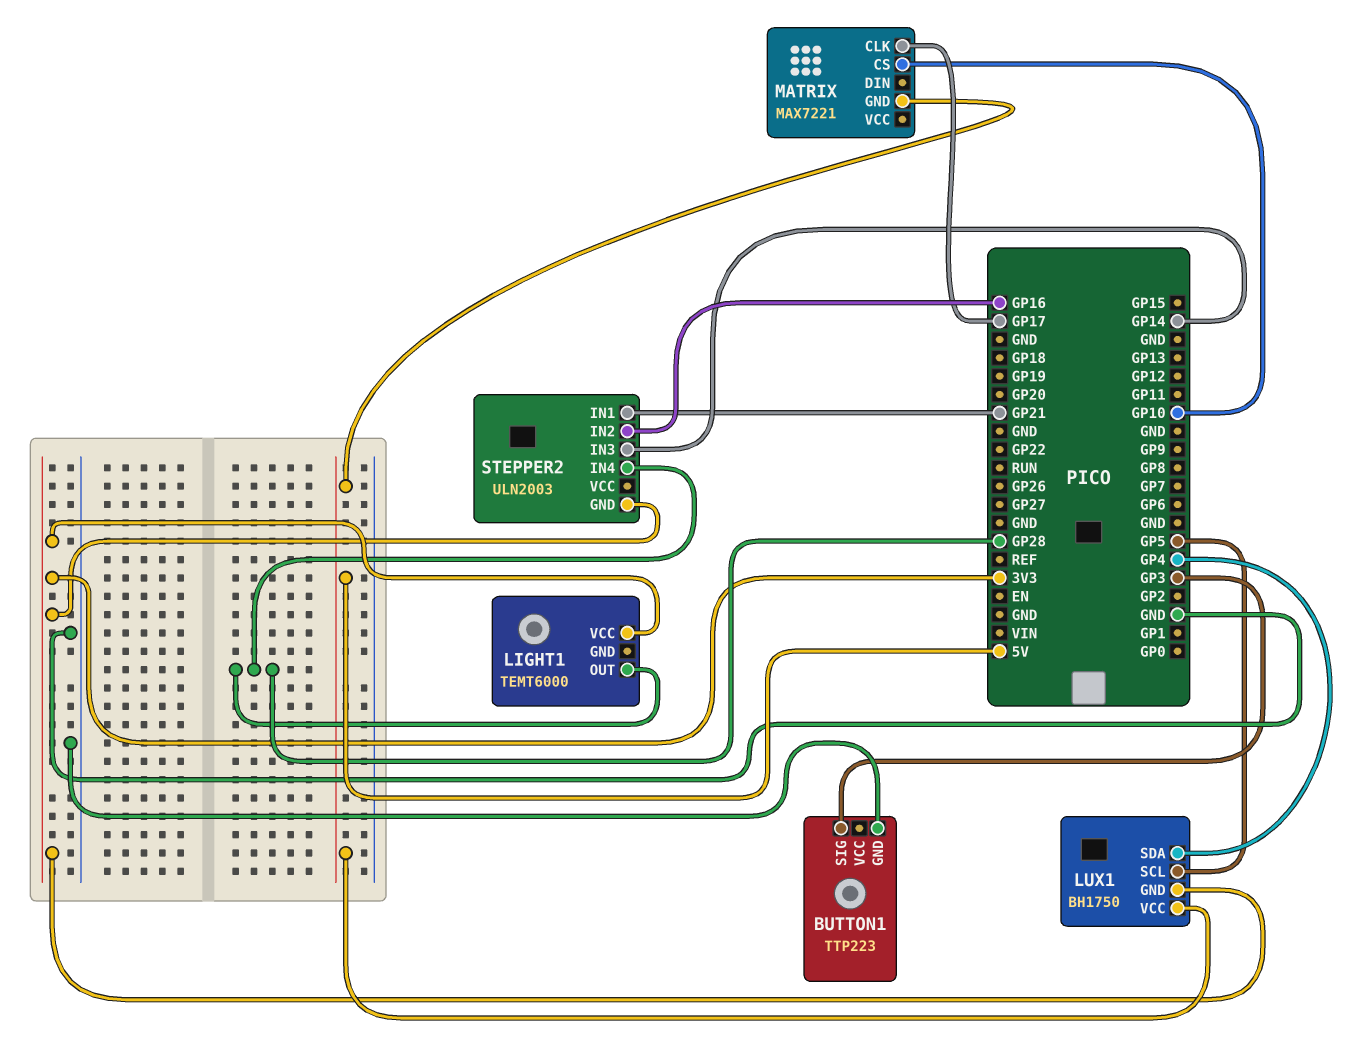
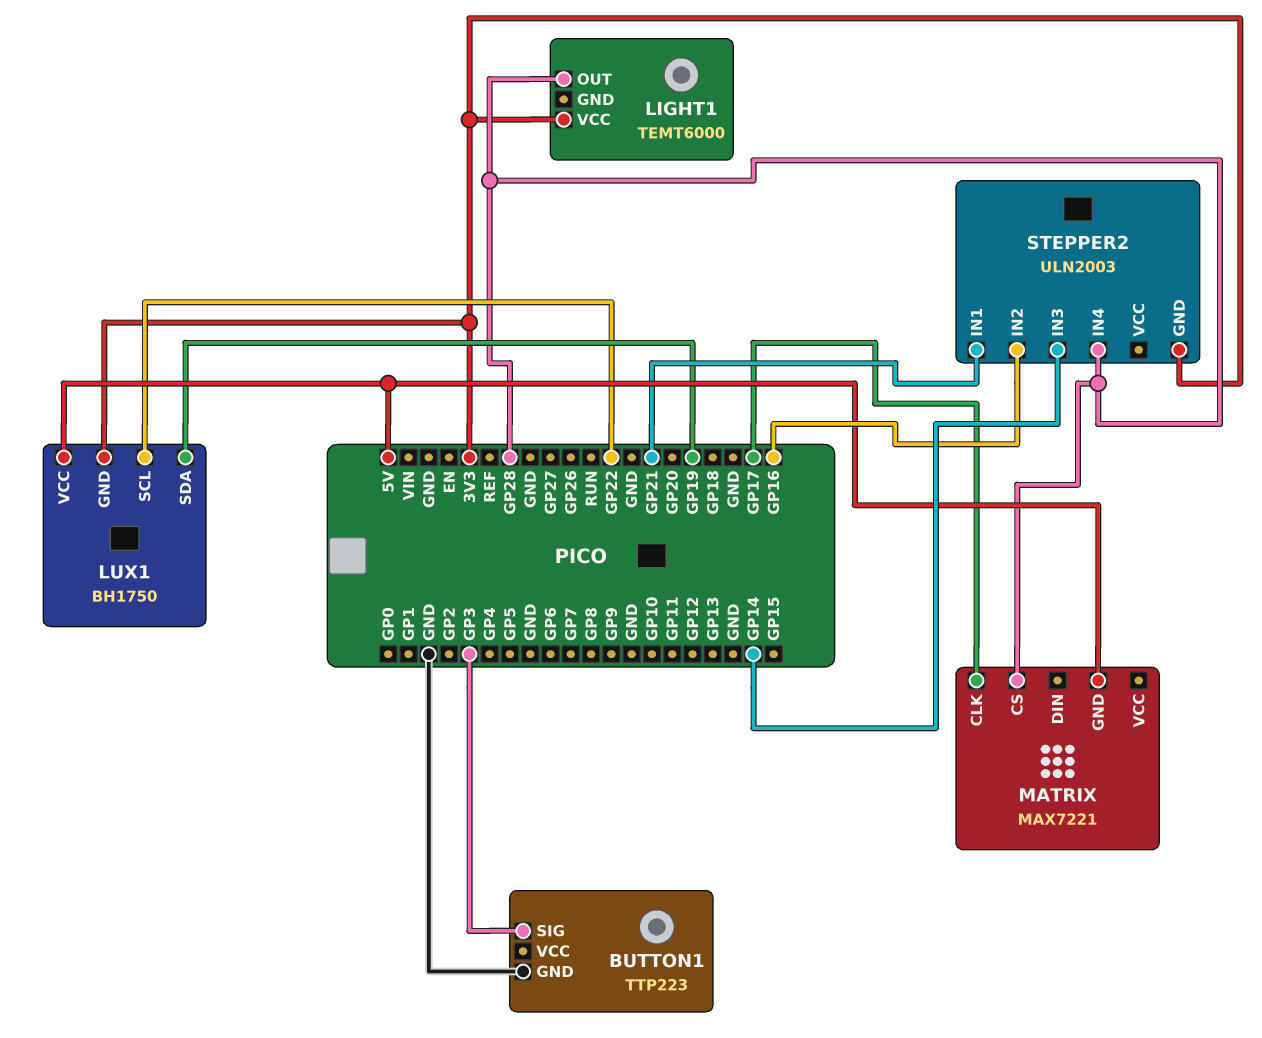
LUX1 pin SCL: GP5 -> GP22
LUX1 pin SDA: GP4 -> GP19
MATRIX pin CS: GP10 -> GP28

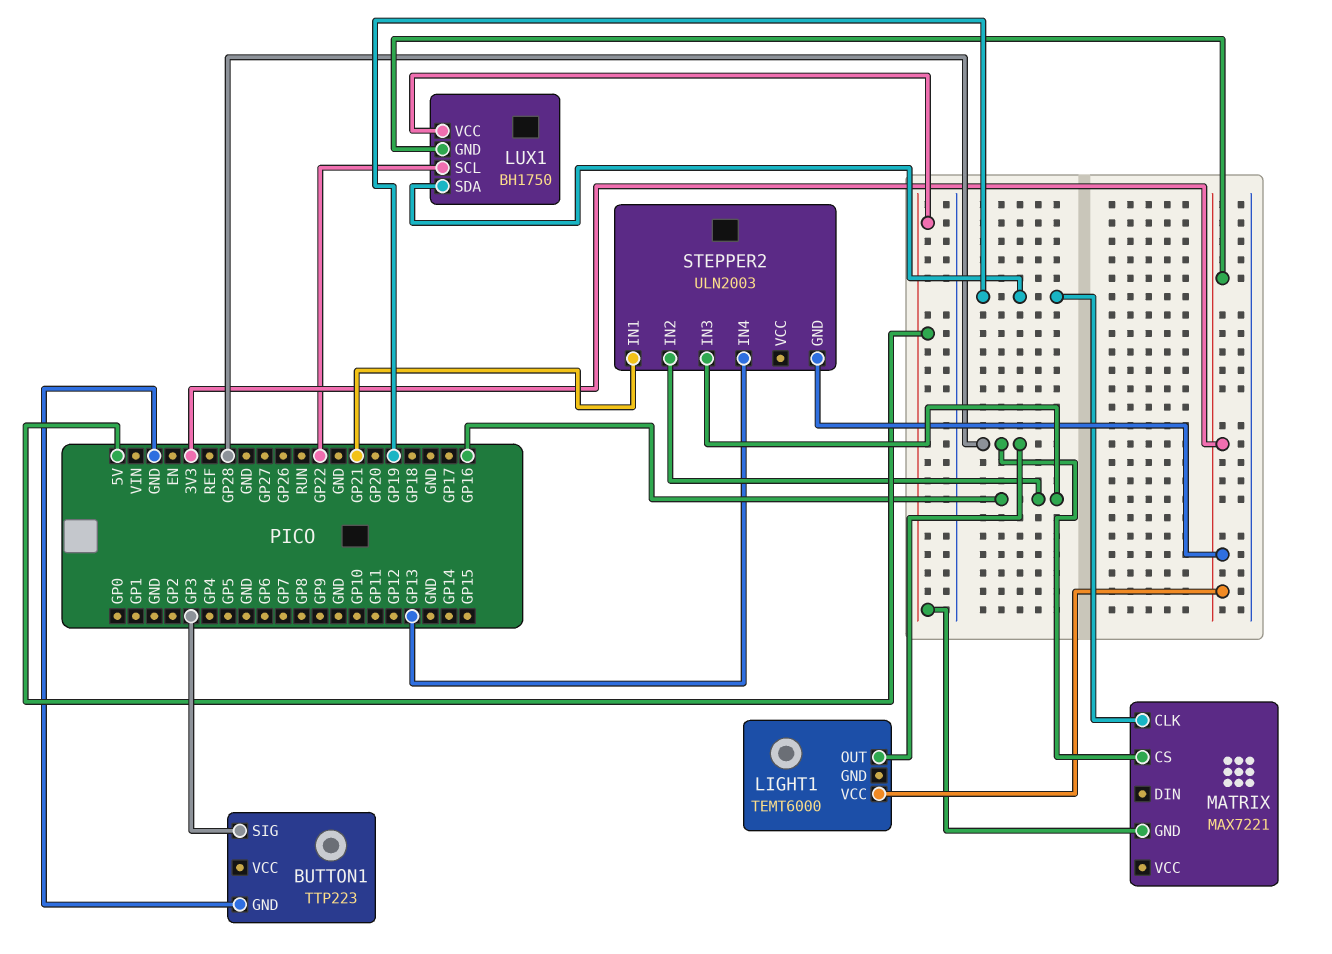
MATRIX pin CLK: GP17 -> GP19
STEPPER2 pin IN3: GP14 -> GP16
STEPPER2 pin IN4: GP28 -> GP13

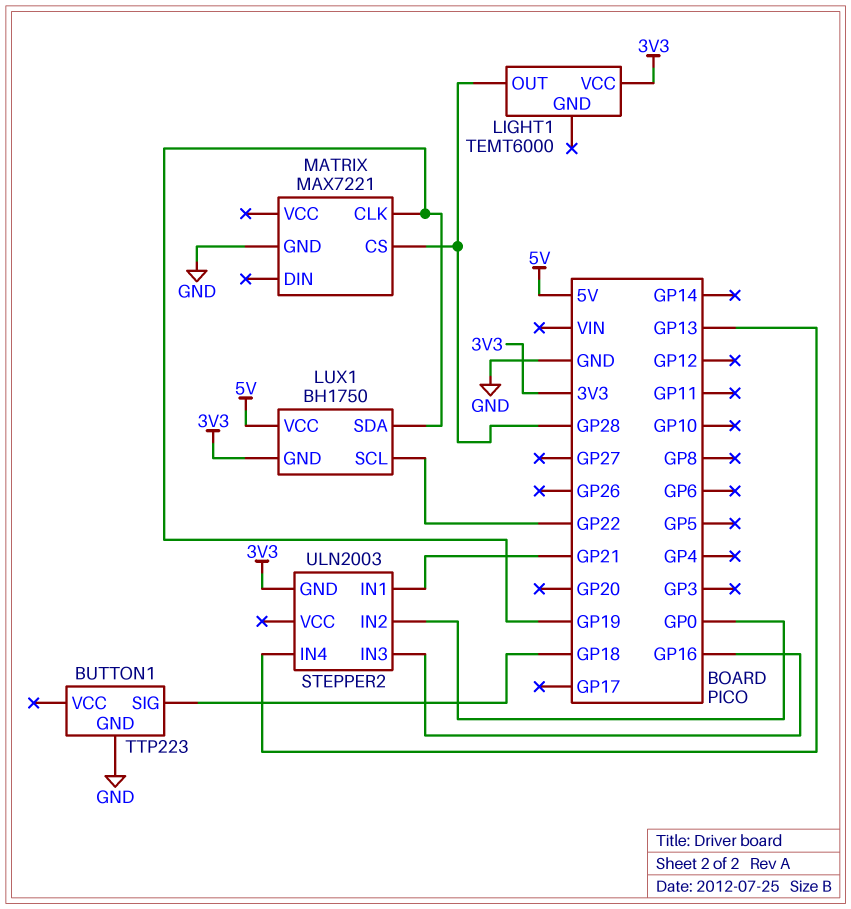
BUTTON1 pin SIG: GP3 -> GP18
MATRIX pin GND: 5V -> GND
STEPPER2 pin IN2: GP16 -> GP0

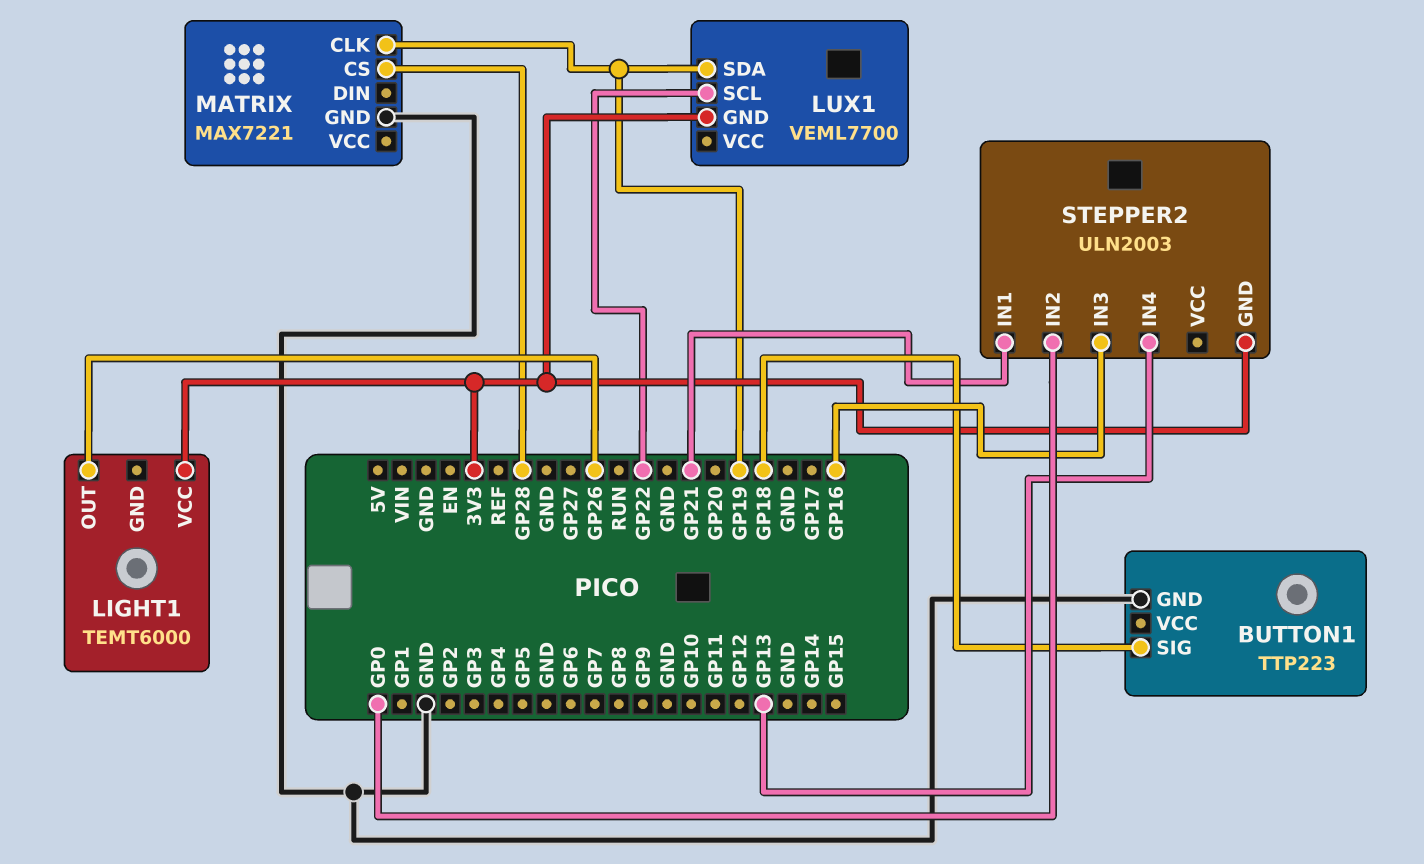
LIGHT1 pin OUT: GP28 -> GP26
LUX1: BH1750 -> VEML7700
LUX1 pin VCC: 5V -> none

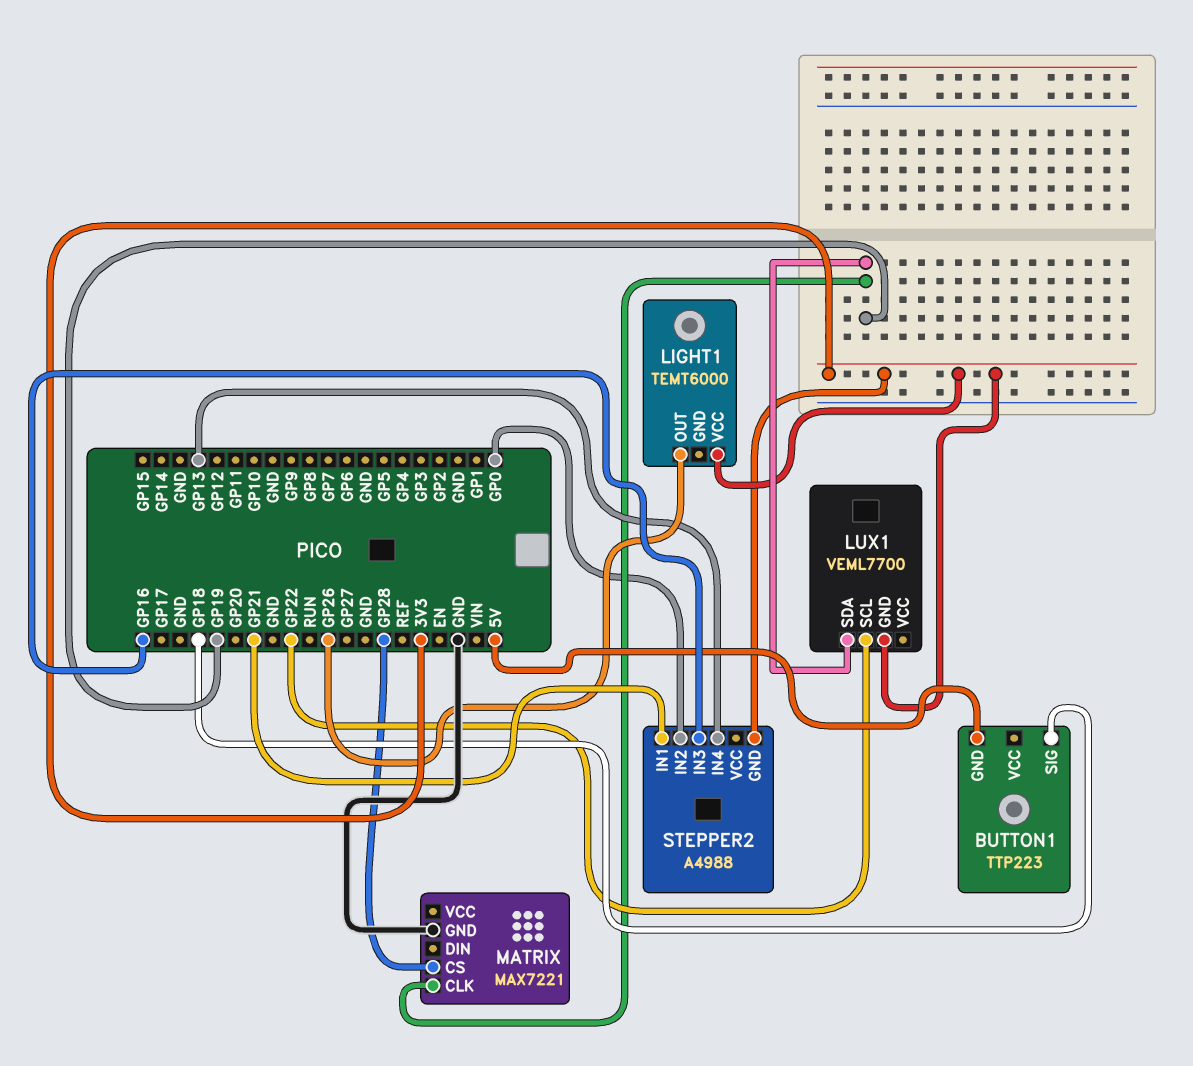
BUTTON1 pin GND: GND -> 5V
STEPPER2: ULN2003 -> A4988

